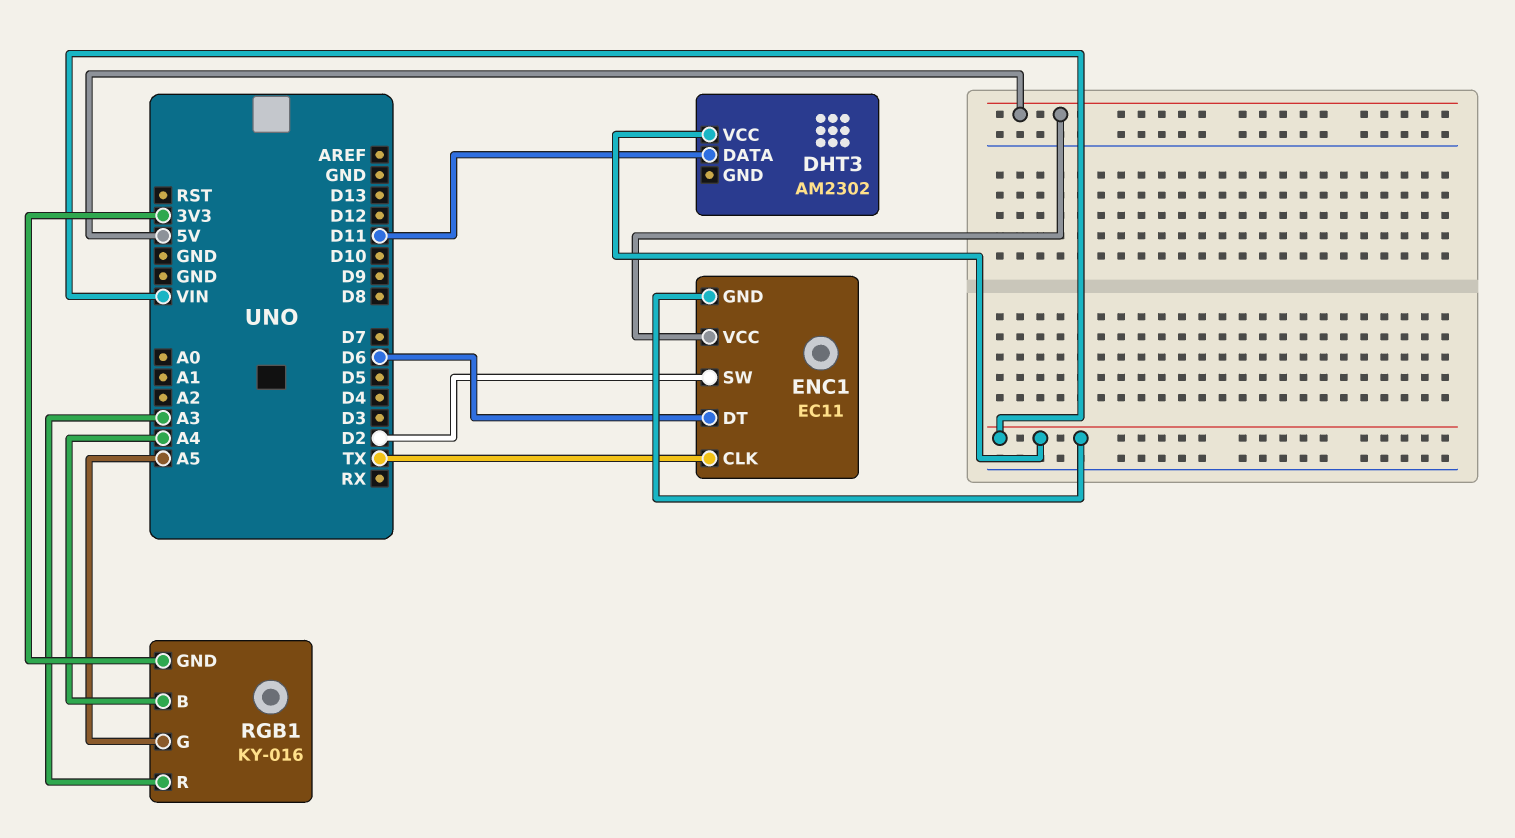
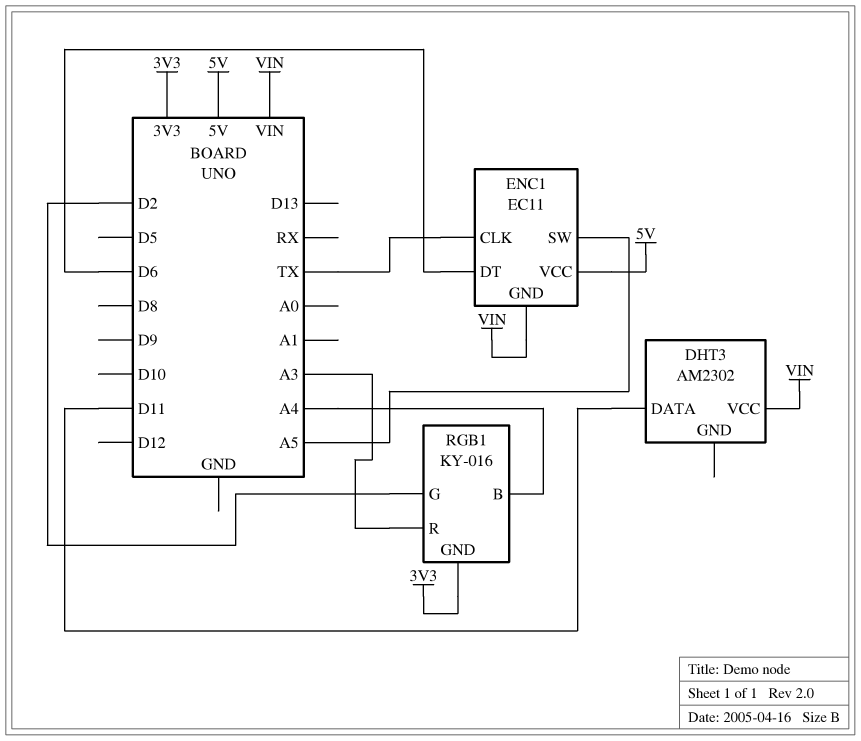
ENC1 pin SW: D2 -> A5
RGB1 pin G: A5 -> D2

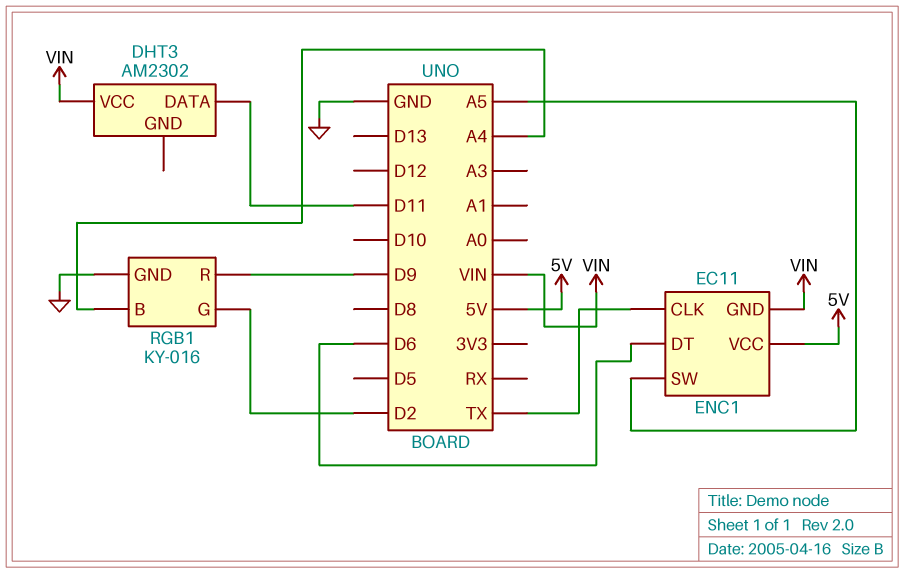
RGB1 pin GND: 3V3 -> GND
RGB1 pin R: A3 -> D9

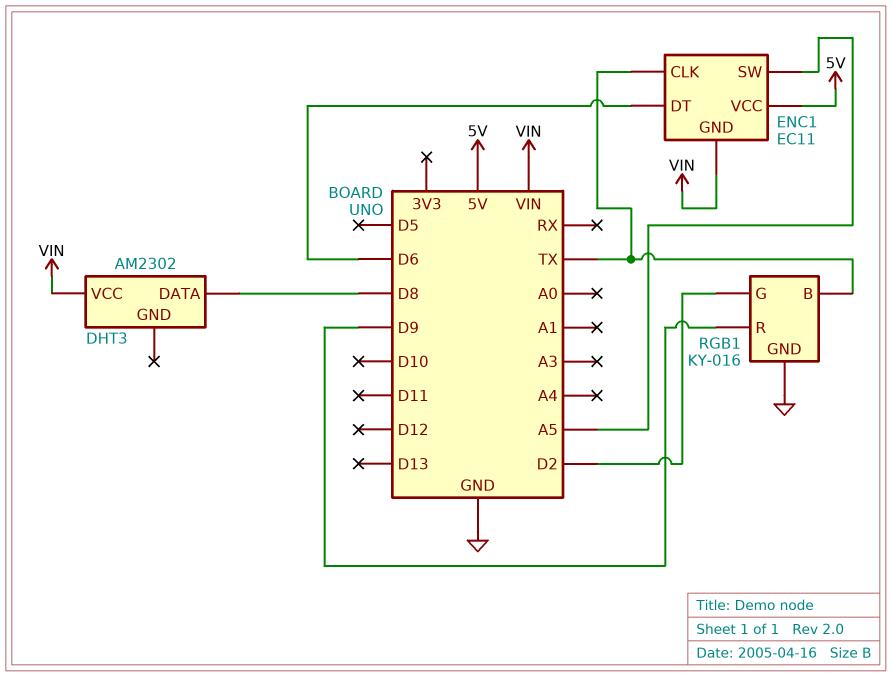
DHT3 pin DATA: D11 -> D8
RGB1 pin B: A4 -> TX

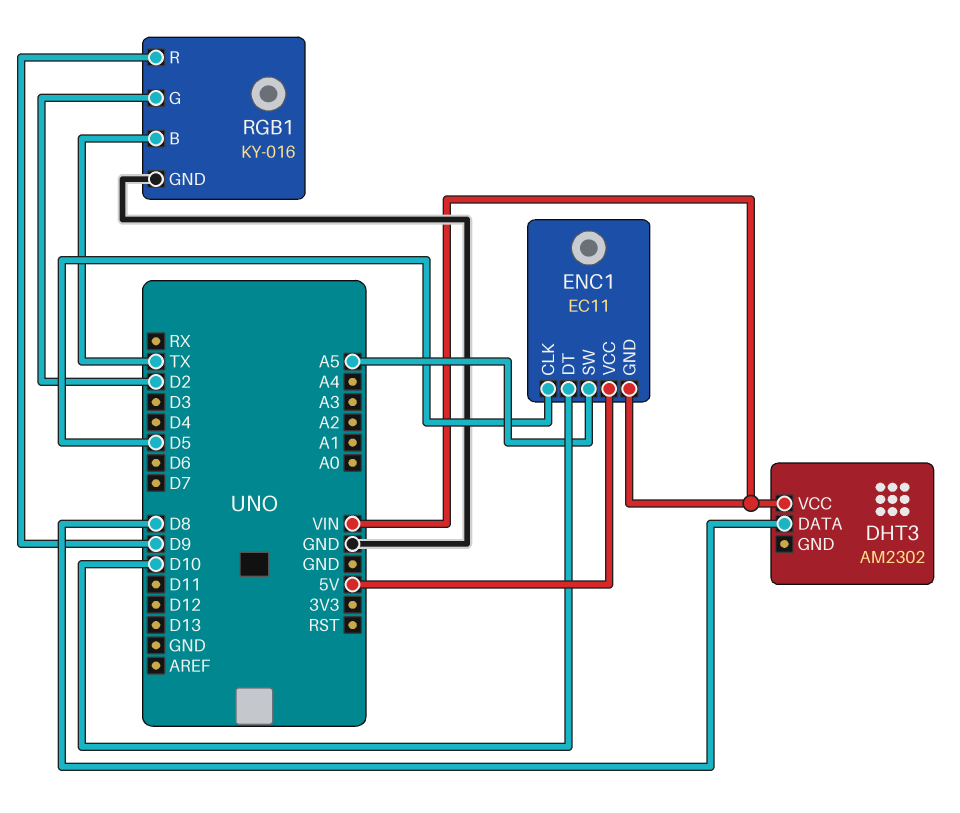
ENC1 pin CLK: TX -> D5
ENC1 pin DT: D6 -> D10

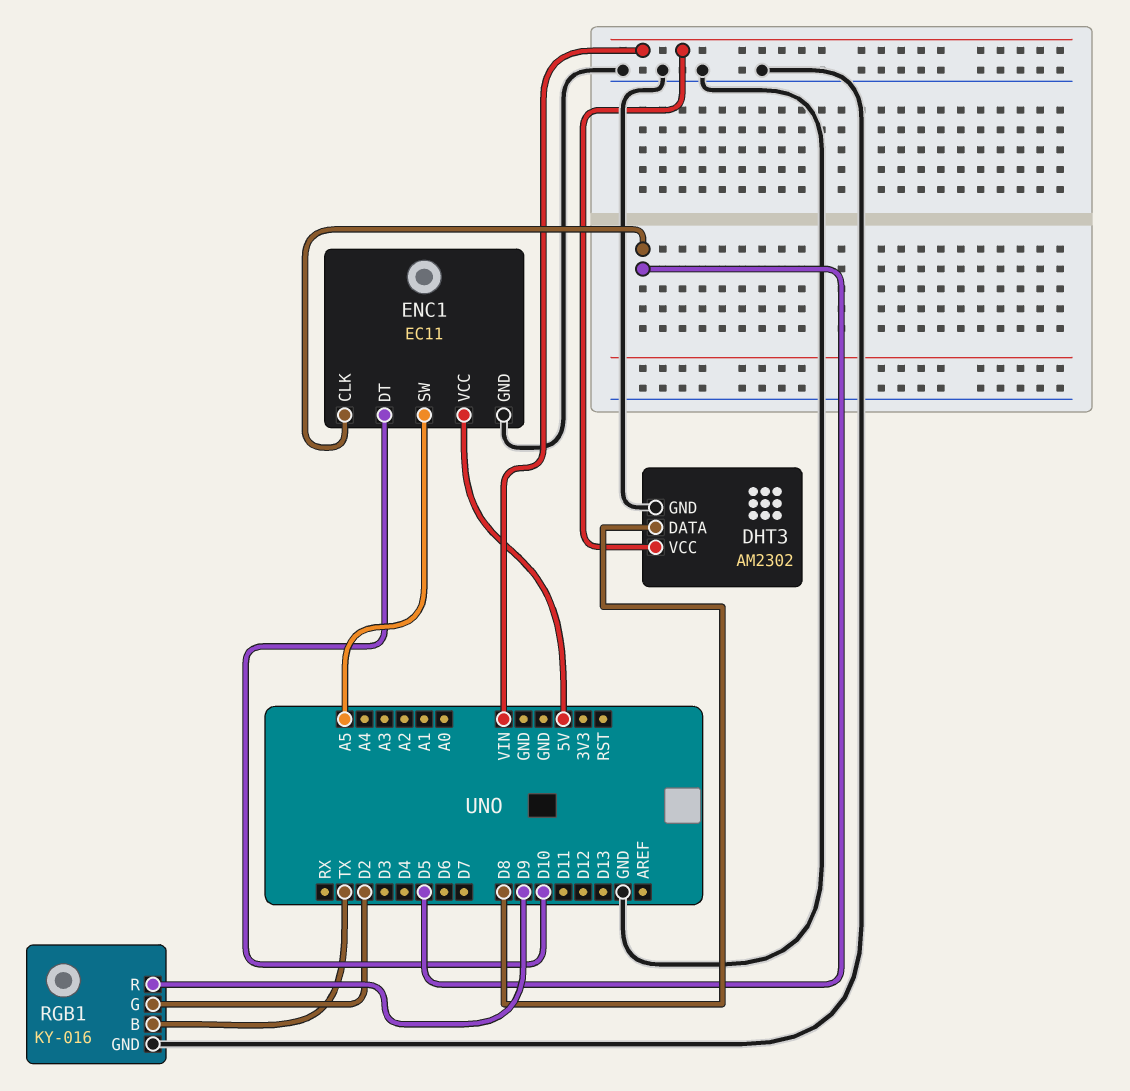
DHT3 pin GND: none -> GND
ENC1 pin GND: VIN -> GND

